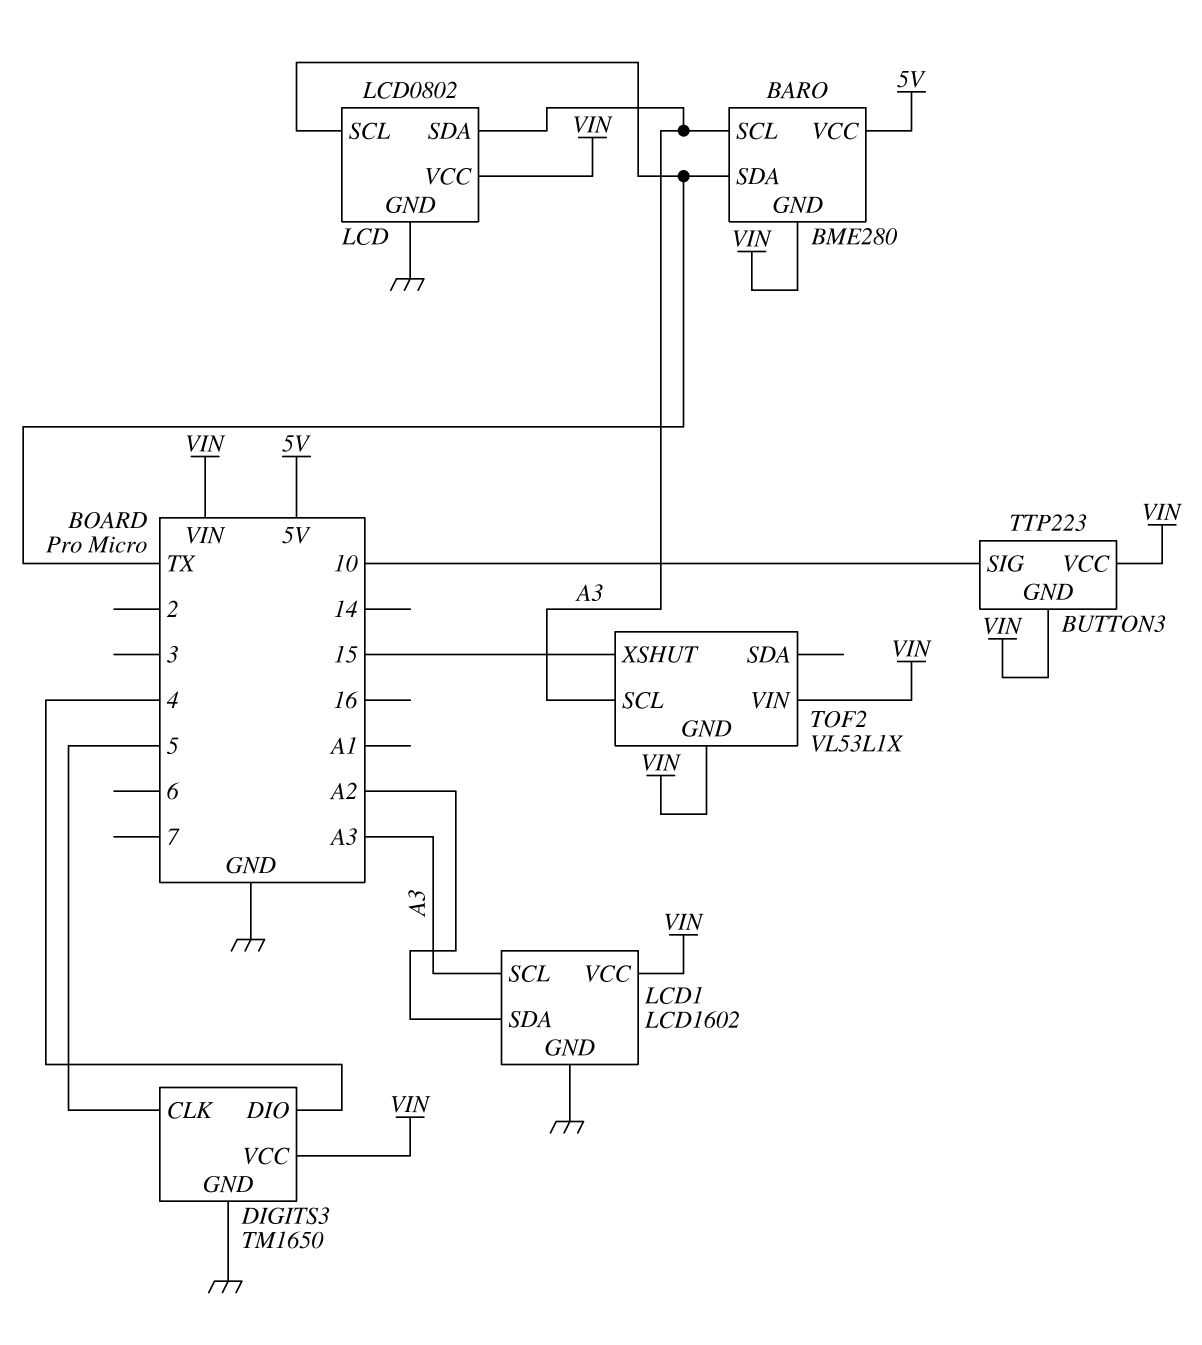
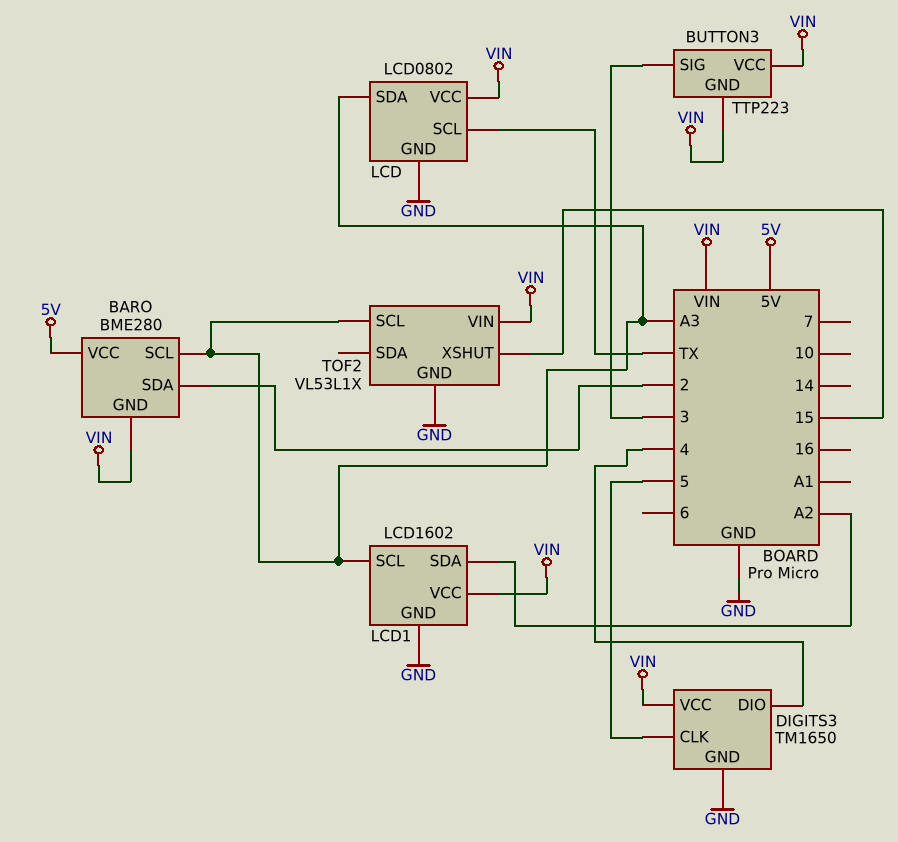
BARO pin SDA: TX -> 2
BUTTON3 pin SIG: 10 -> 3
TOF2 pin GND: VIN -> GND

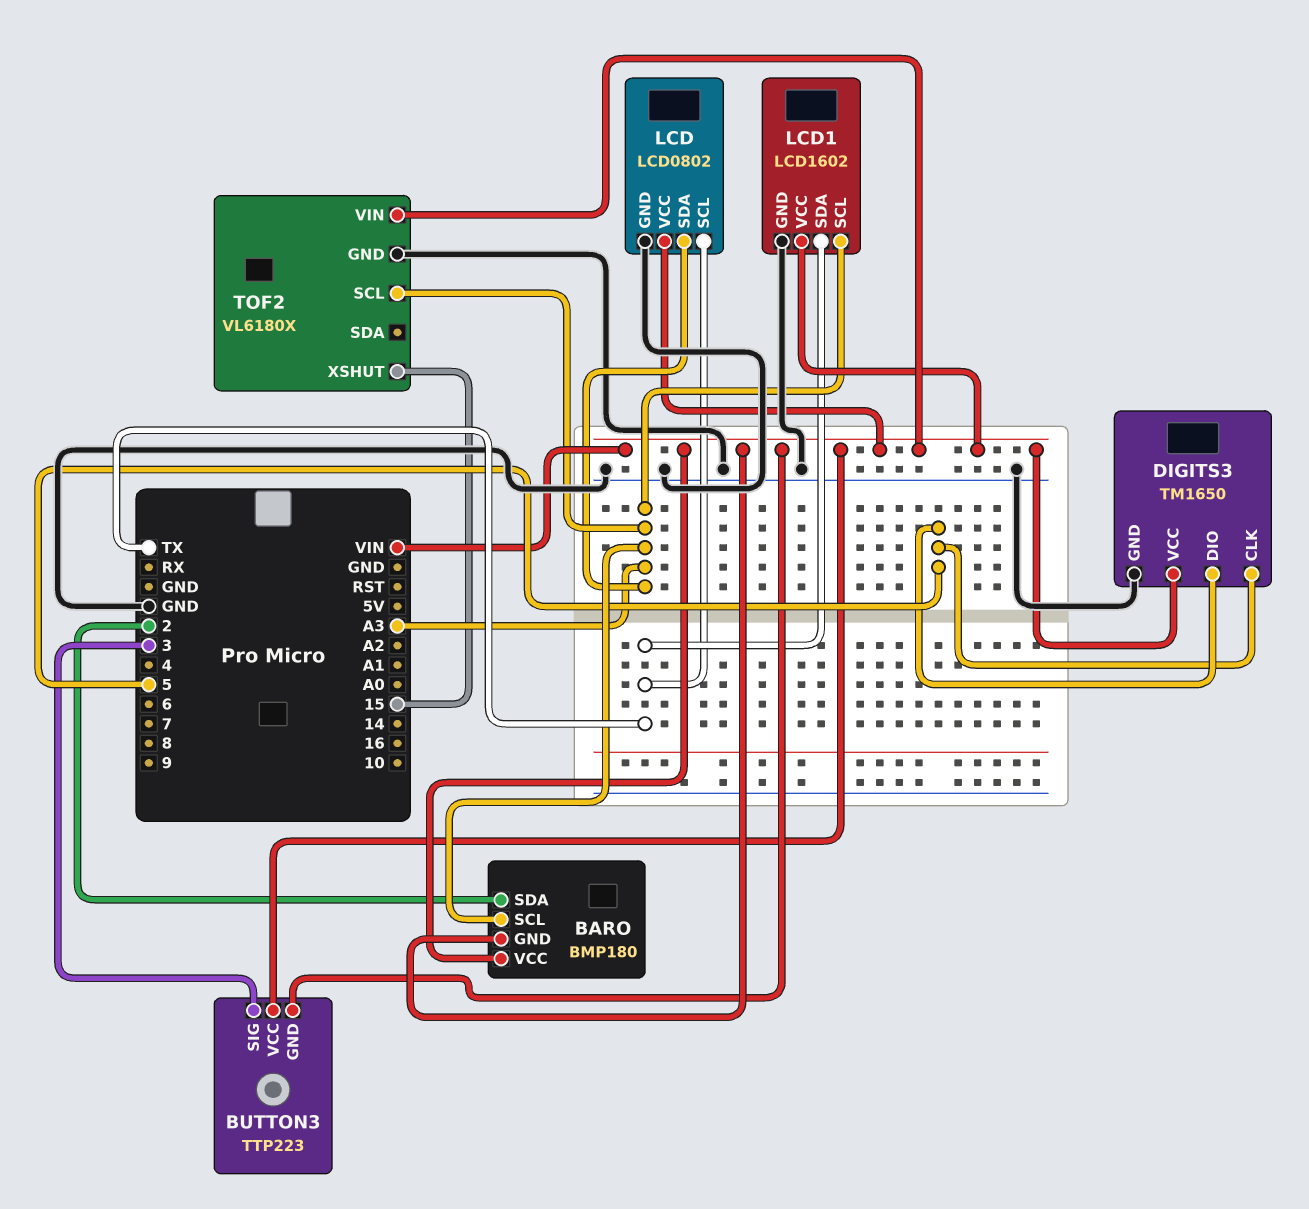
BARO: BME280 -> BMP180
BARO pin VCC: 5V -> VIN
DIGITS3 pin DIO: 4 -> 5
LCD1 pin SDA: A2 -> TX
TOF2: VL53L1X -> VL6180X

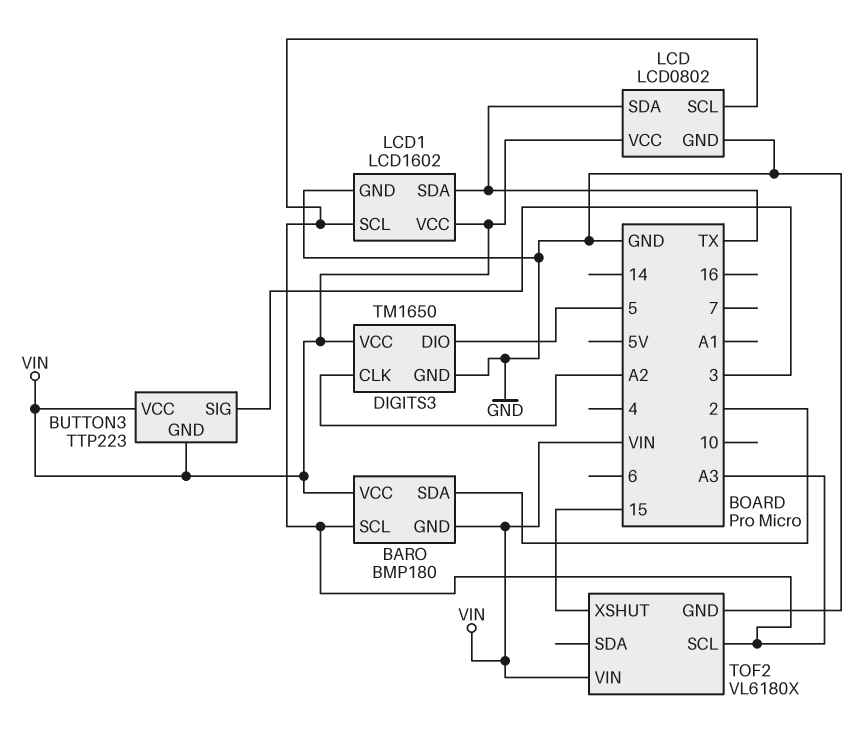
DIGITS3 pin CLK: 5 -> A2
LCD pin SCL: TX -> A3
LCD pin SDA: A3 -> TX

